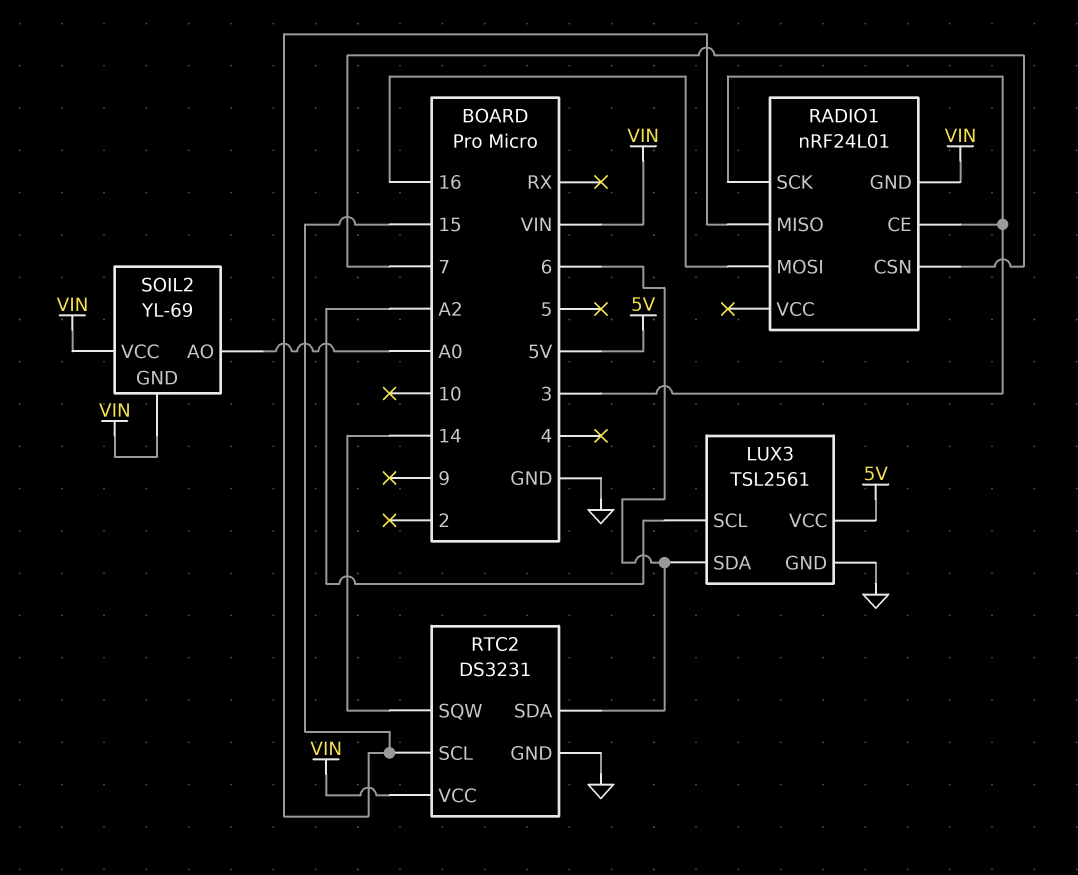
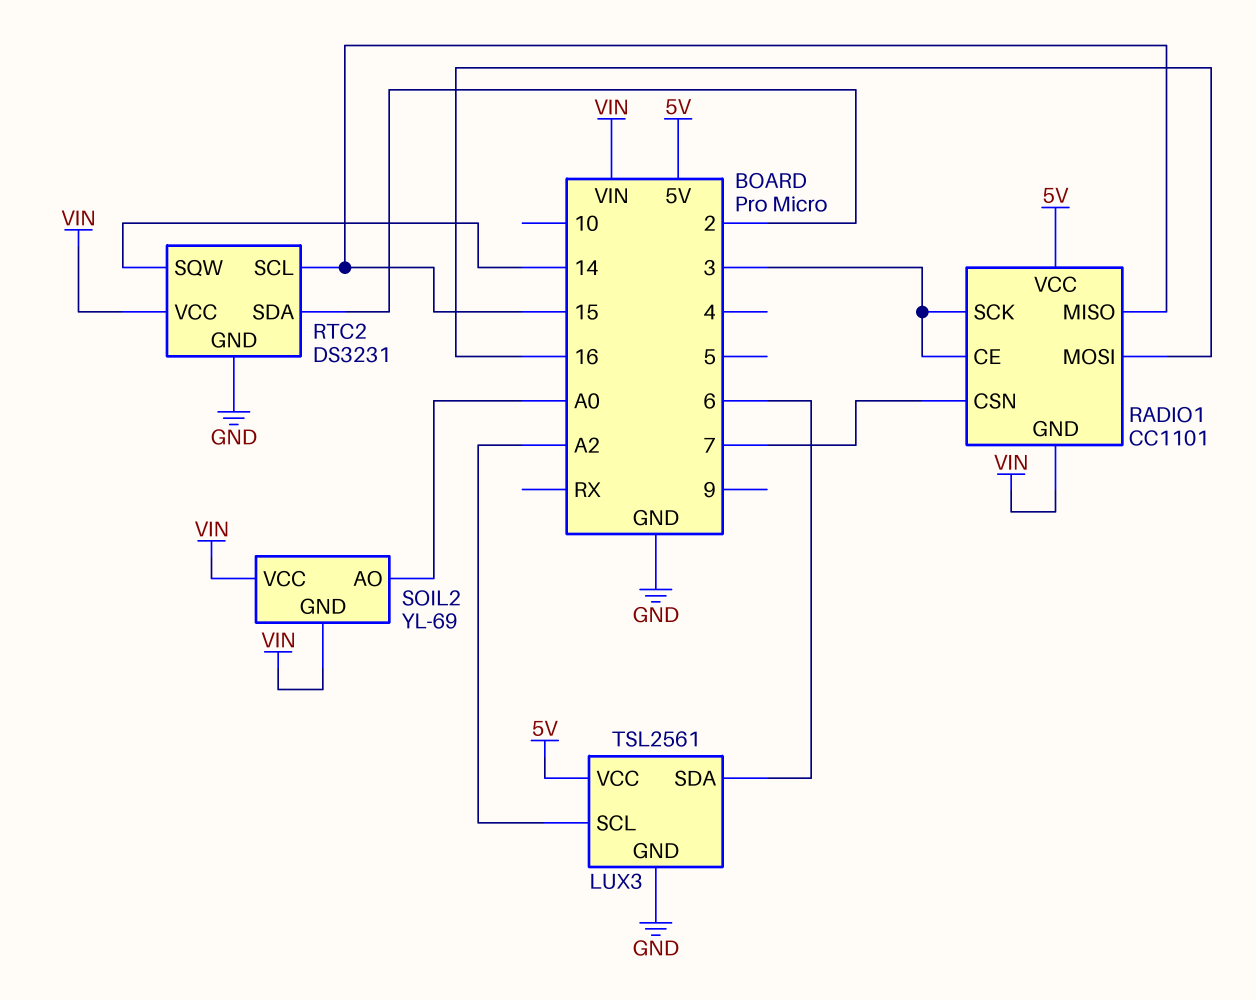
RADIO1: nRF24L01 -> CC1101
RADIO1 pin VCC: none -> 5V
RTC2 pin SDA: 6 -> 2

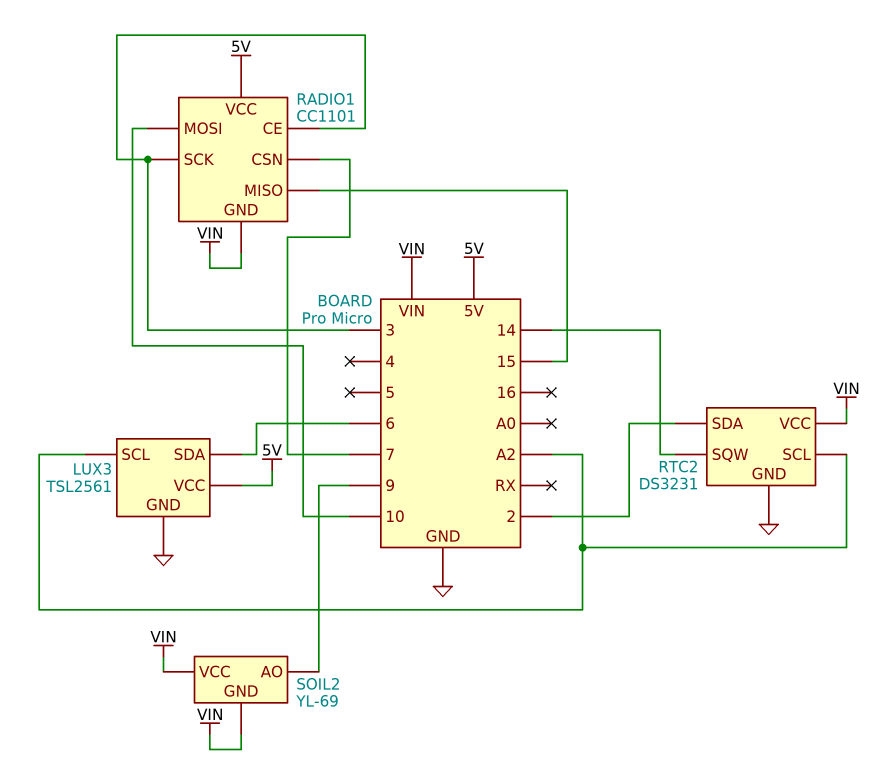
RADIO1 pin MOSI: 16 -> 10
RTC2 pin SCL: 15 -> A2
SOIL2 pin AO: A0 -> 9

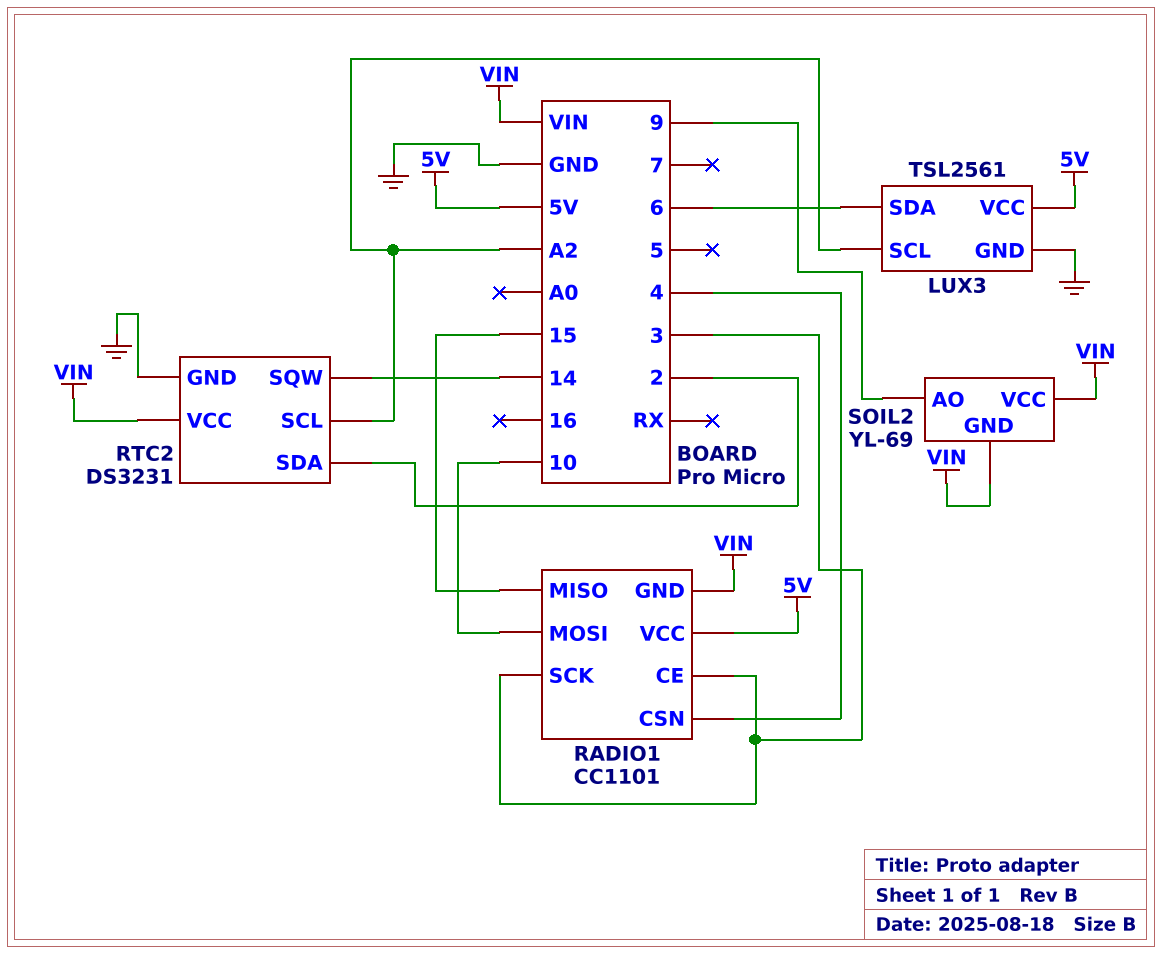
RADIO1 pin CSN: 7 -> 4

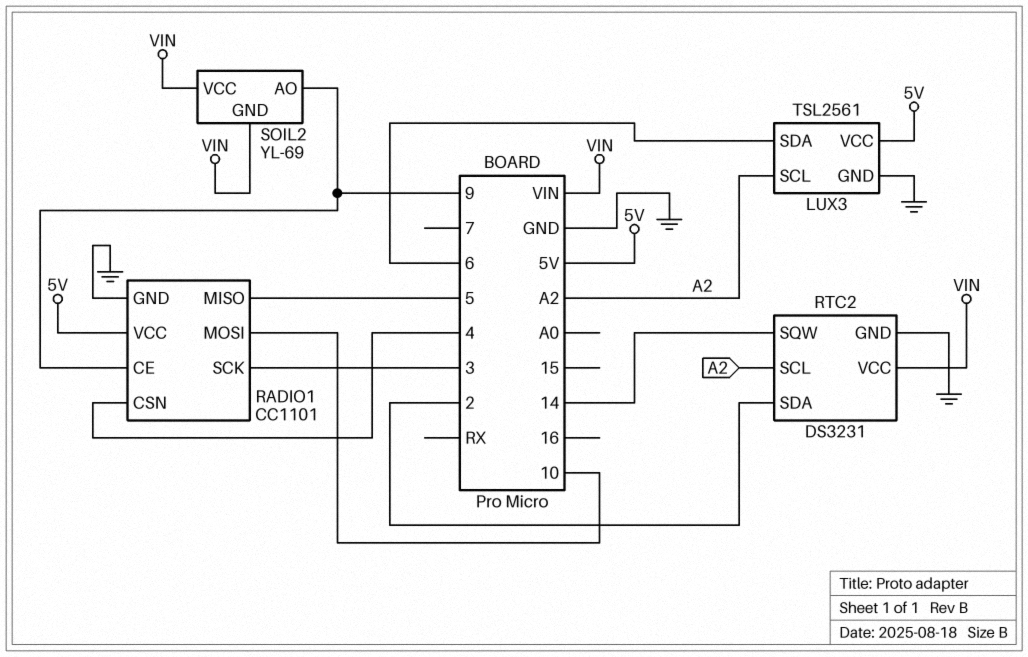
RADIO1 pin CE: 3 -> 9
RADIO1 pin GND: VIN -> GND
RADIO1 pin MISO: 15 -> 5

